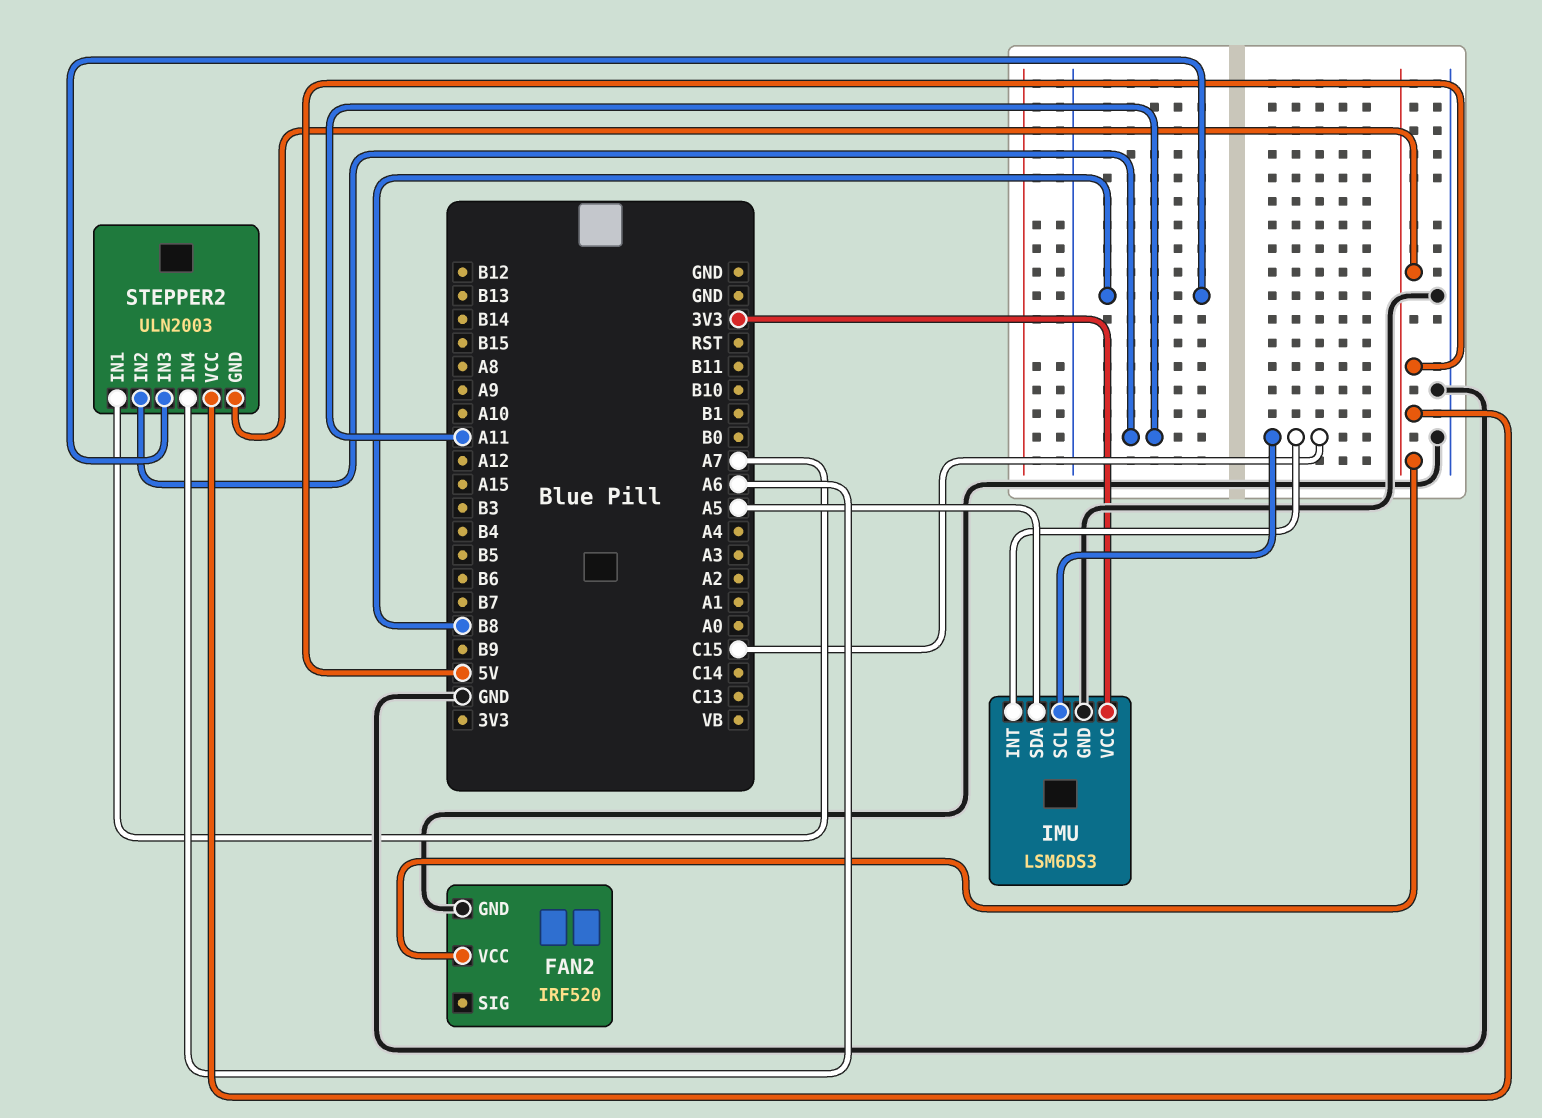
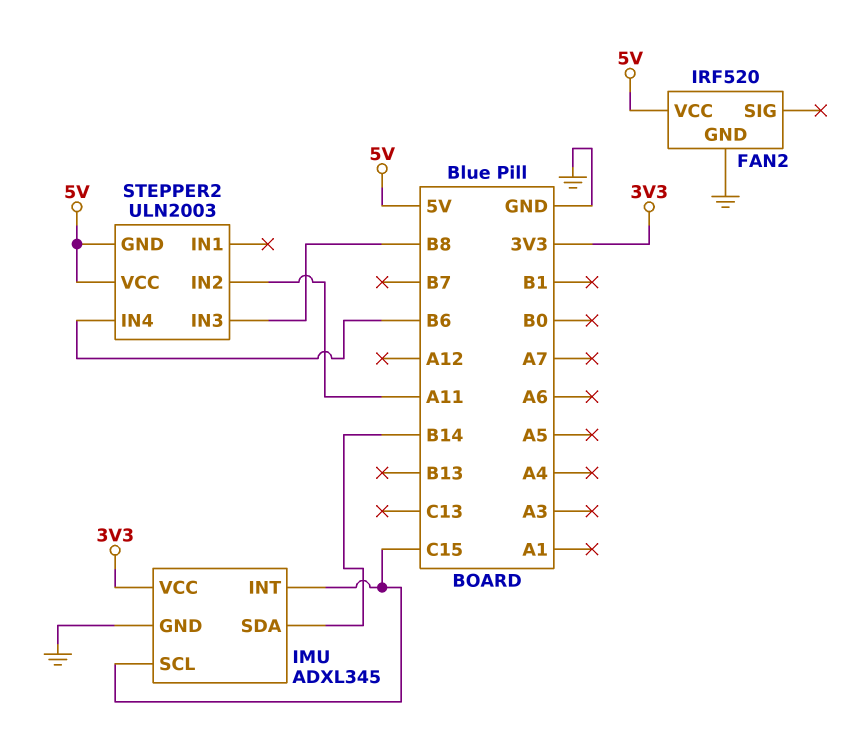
IMU: LSM6DS3 -> ADXL345
IMU pin SDA: A5 -> B14
STEPPER2 pin IN1: A7 -> none
STEPPER2 pin IN4: A6 -> B6

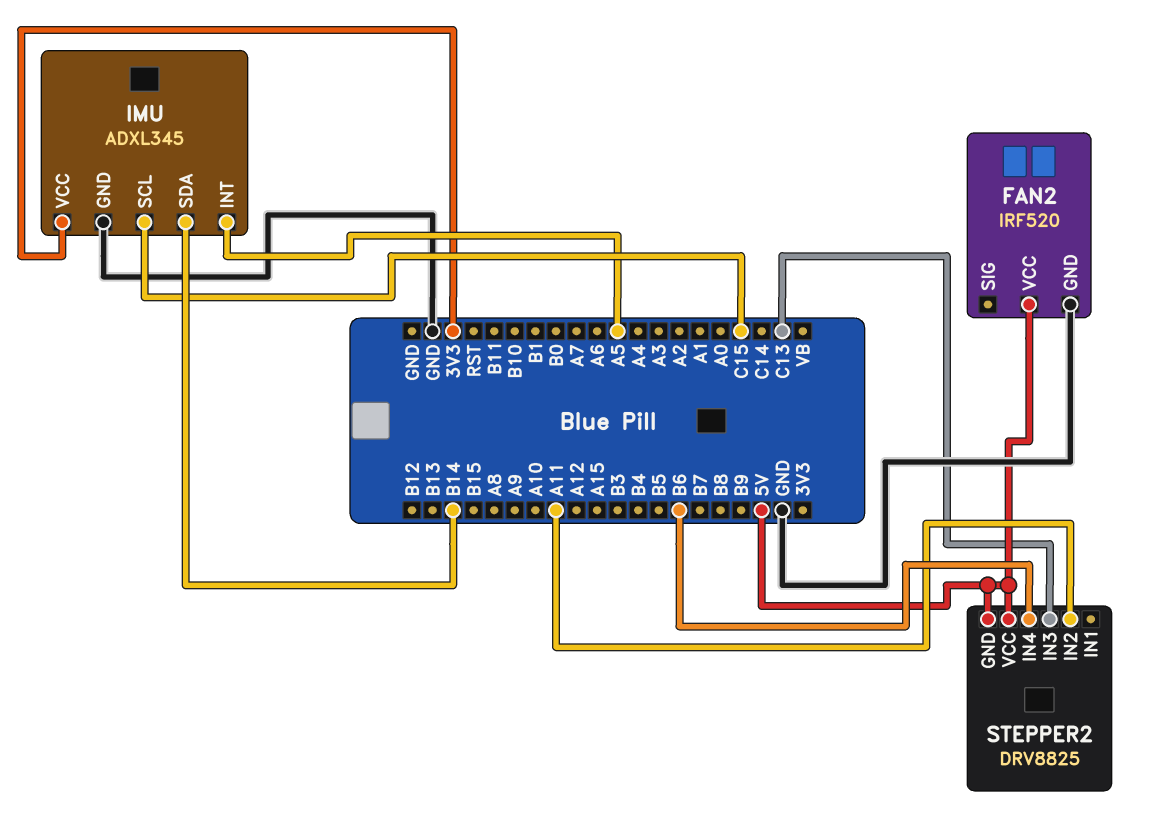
IMU pin INT: C15 -> A5
STEPPER2: ULN2003 -> DRV8825
STEPPER2 pin IN3: B8 -> C13

